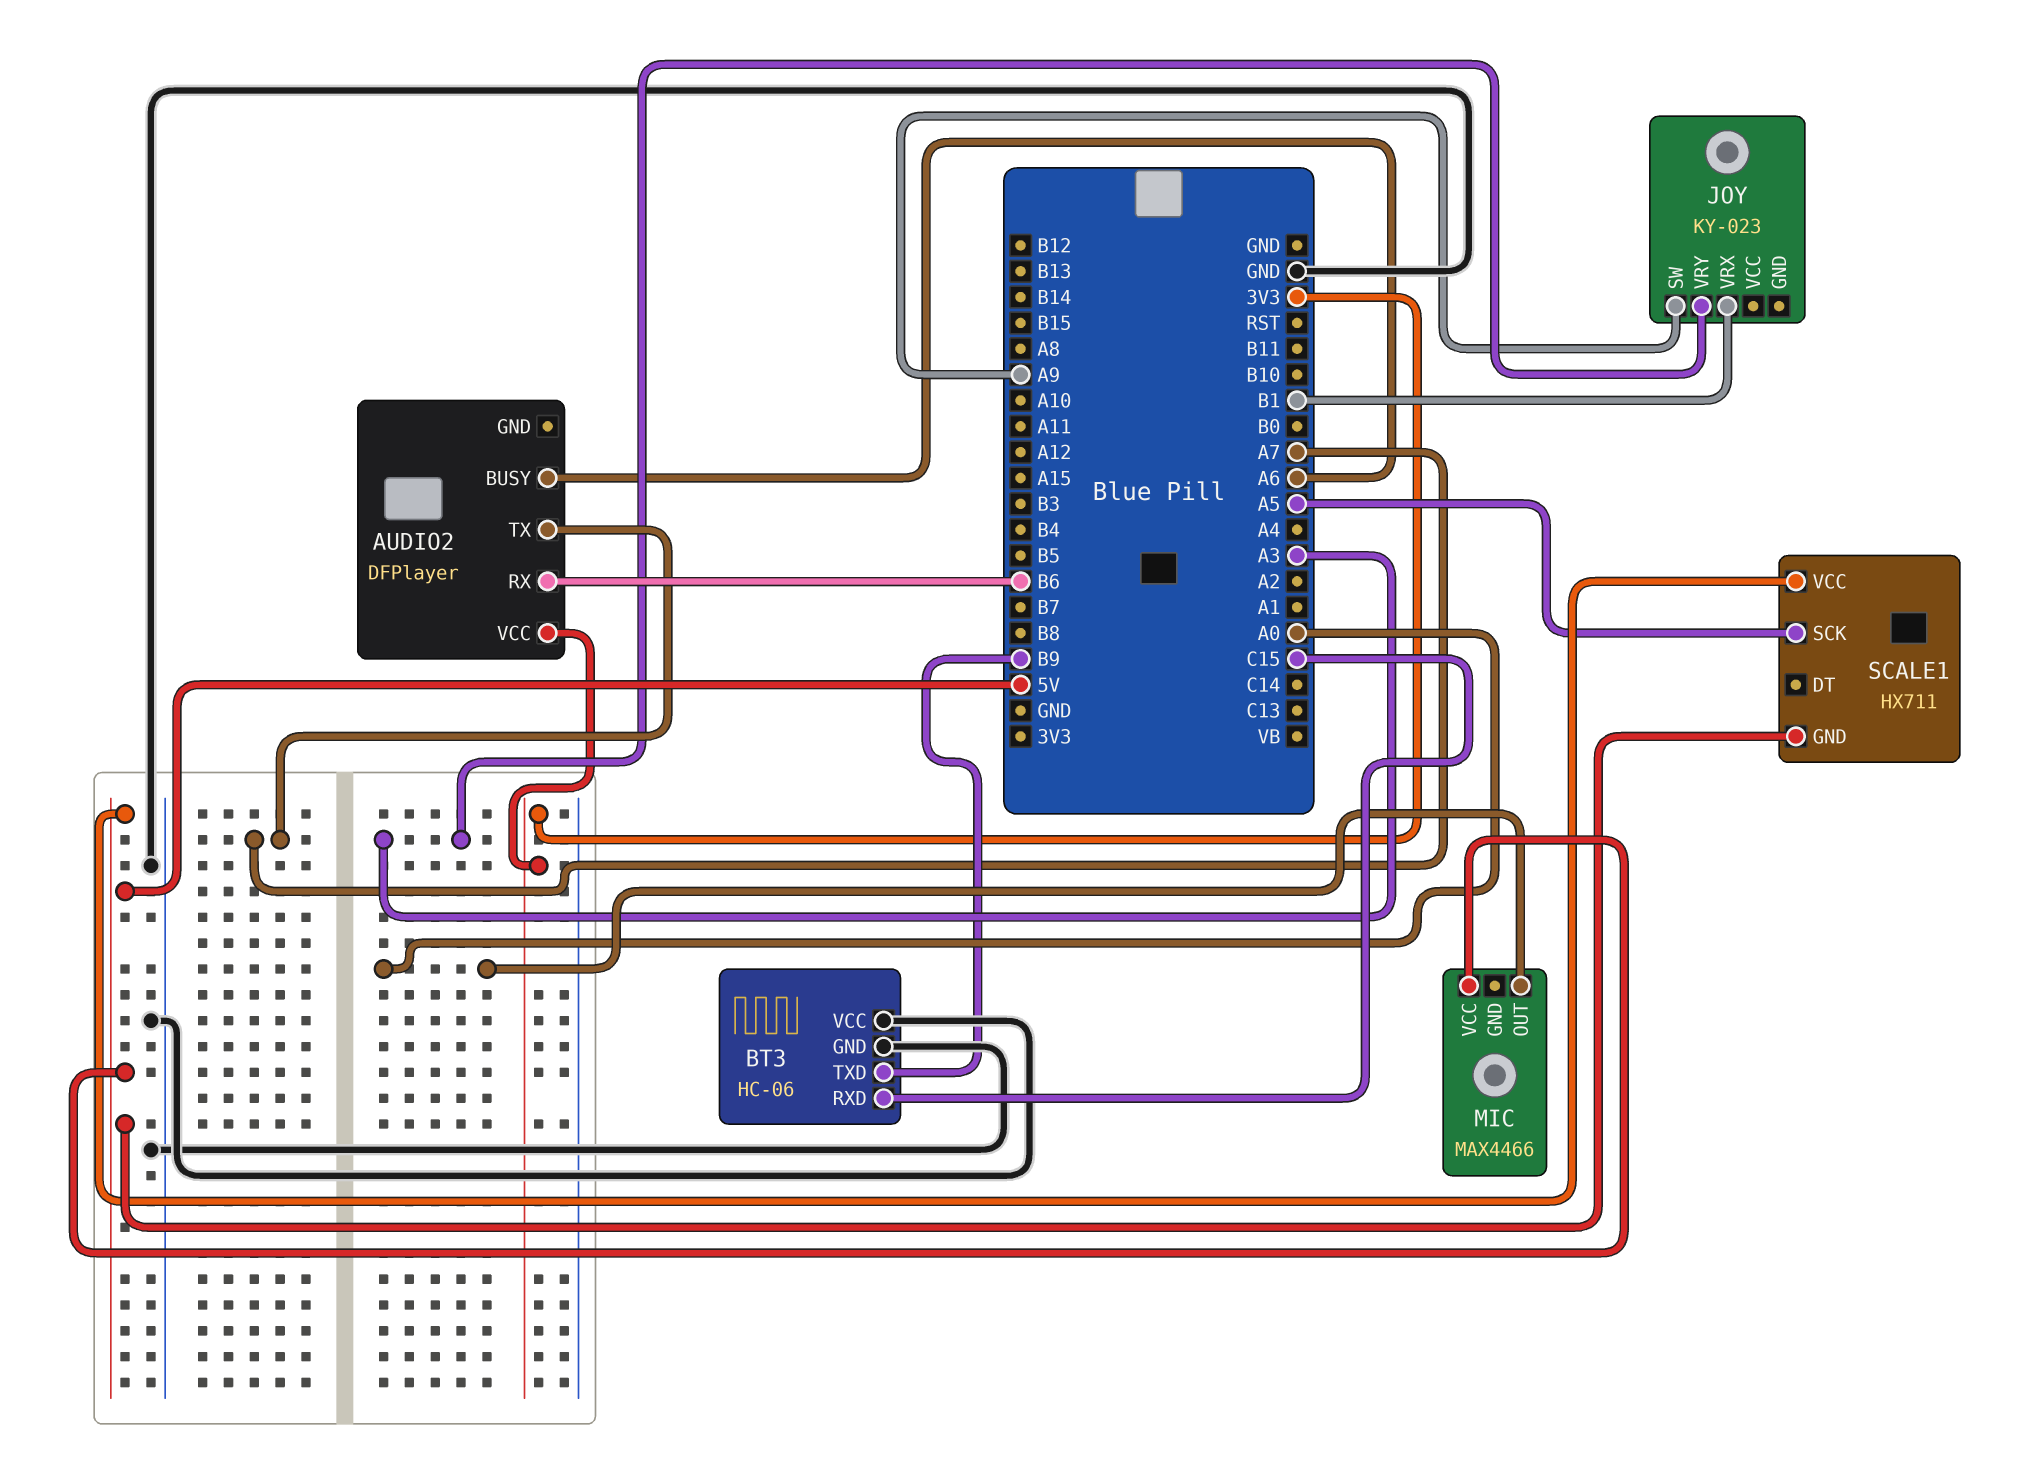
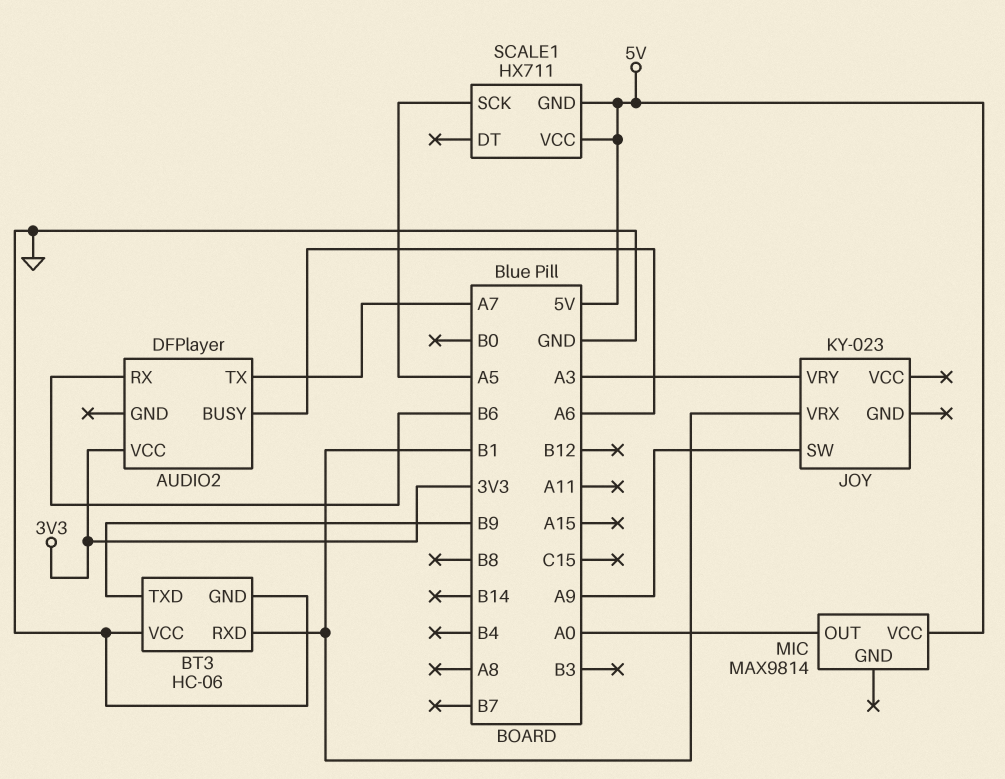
BT3 pin RXD: C15 -> B1
MIC: MAX4466 -> MAX9814

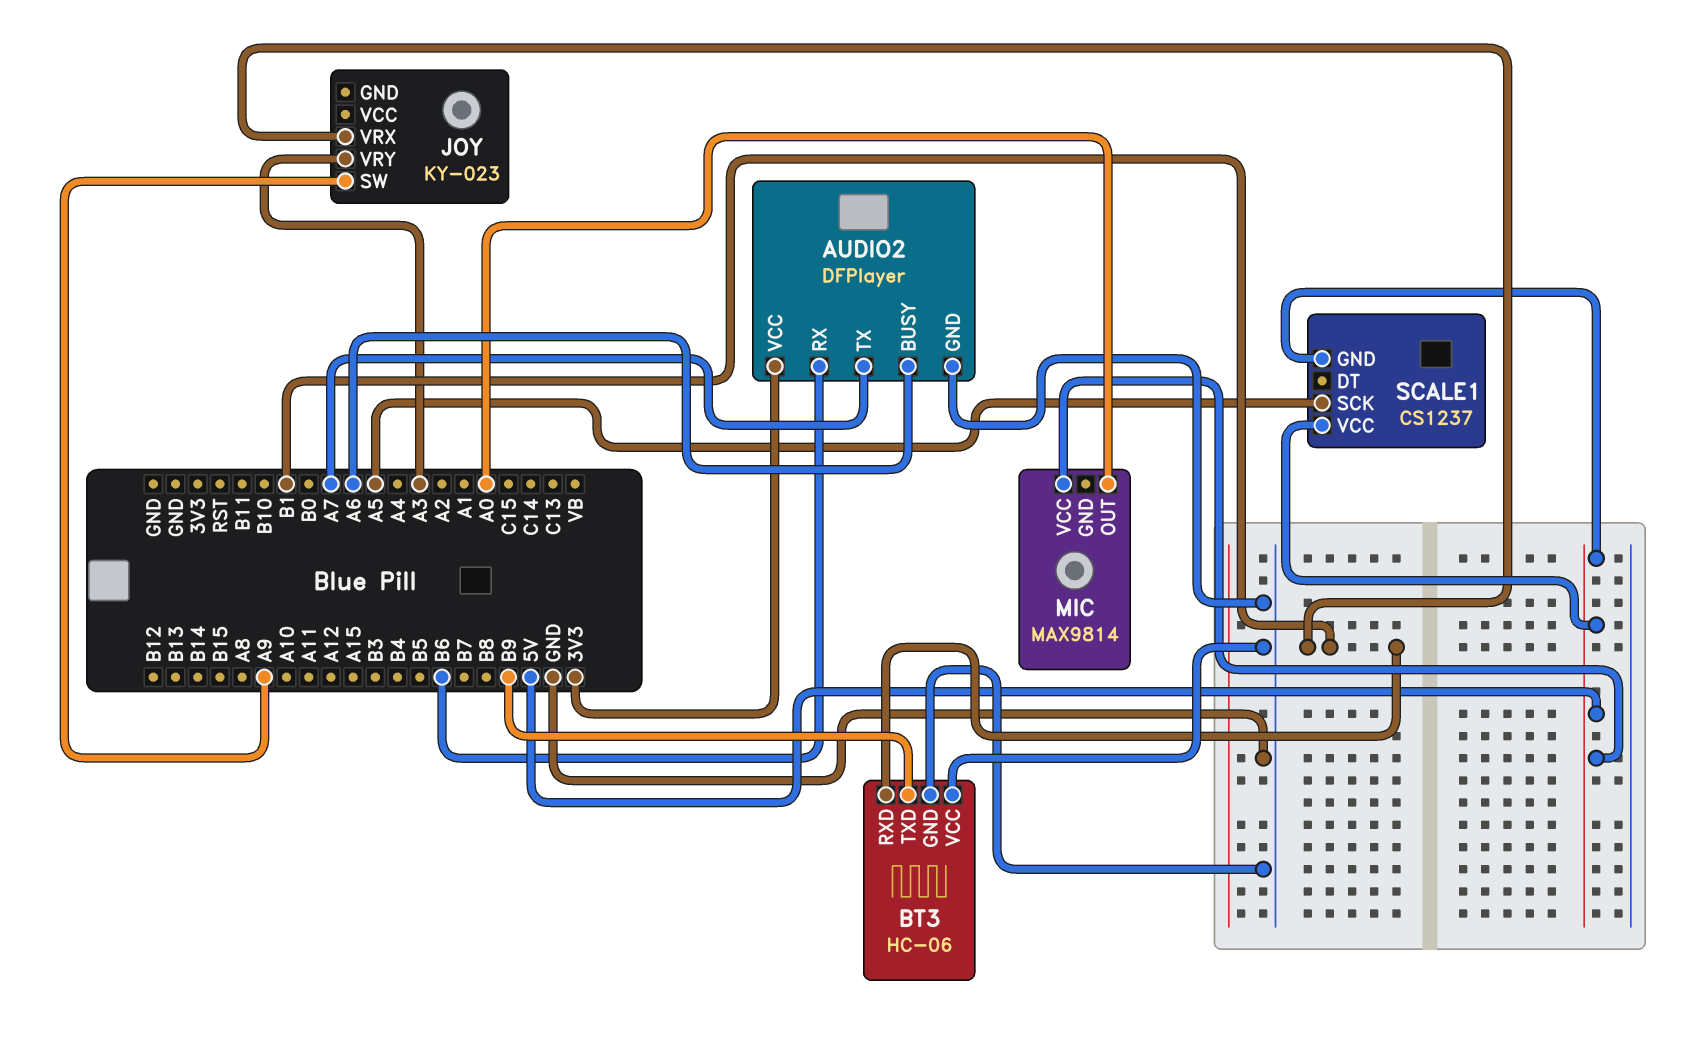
AUDIO2 pin GND: none -> GND
SCALE1: HX711 -> CS1237

